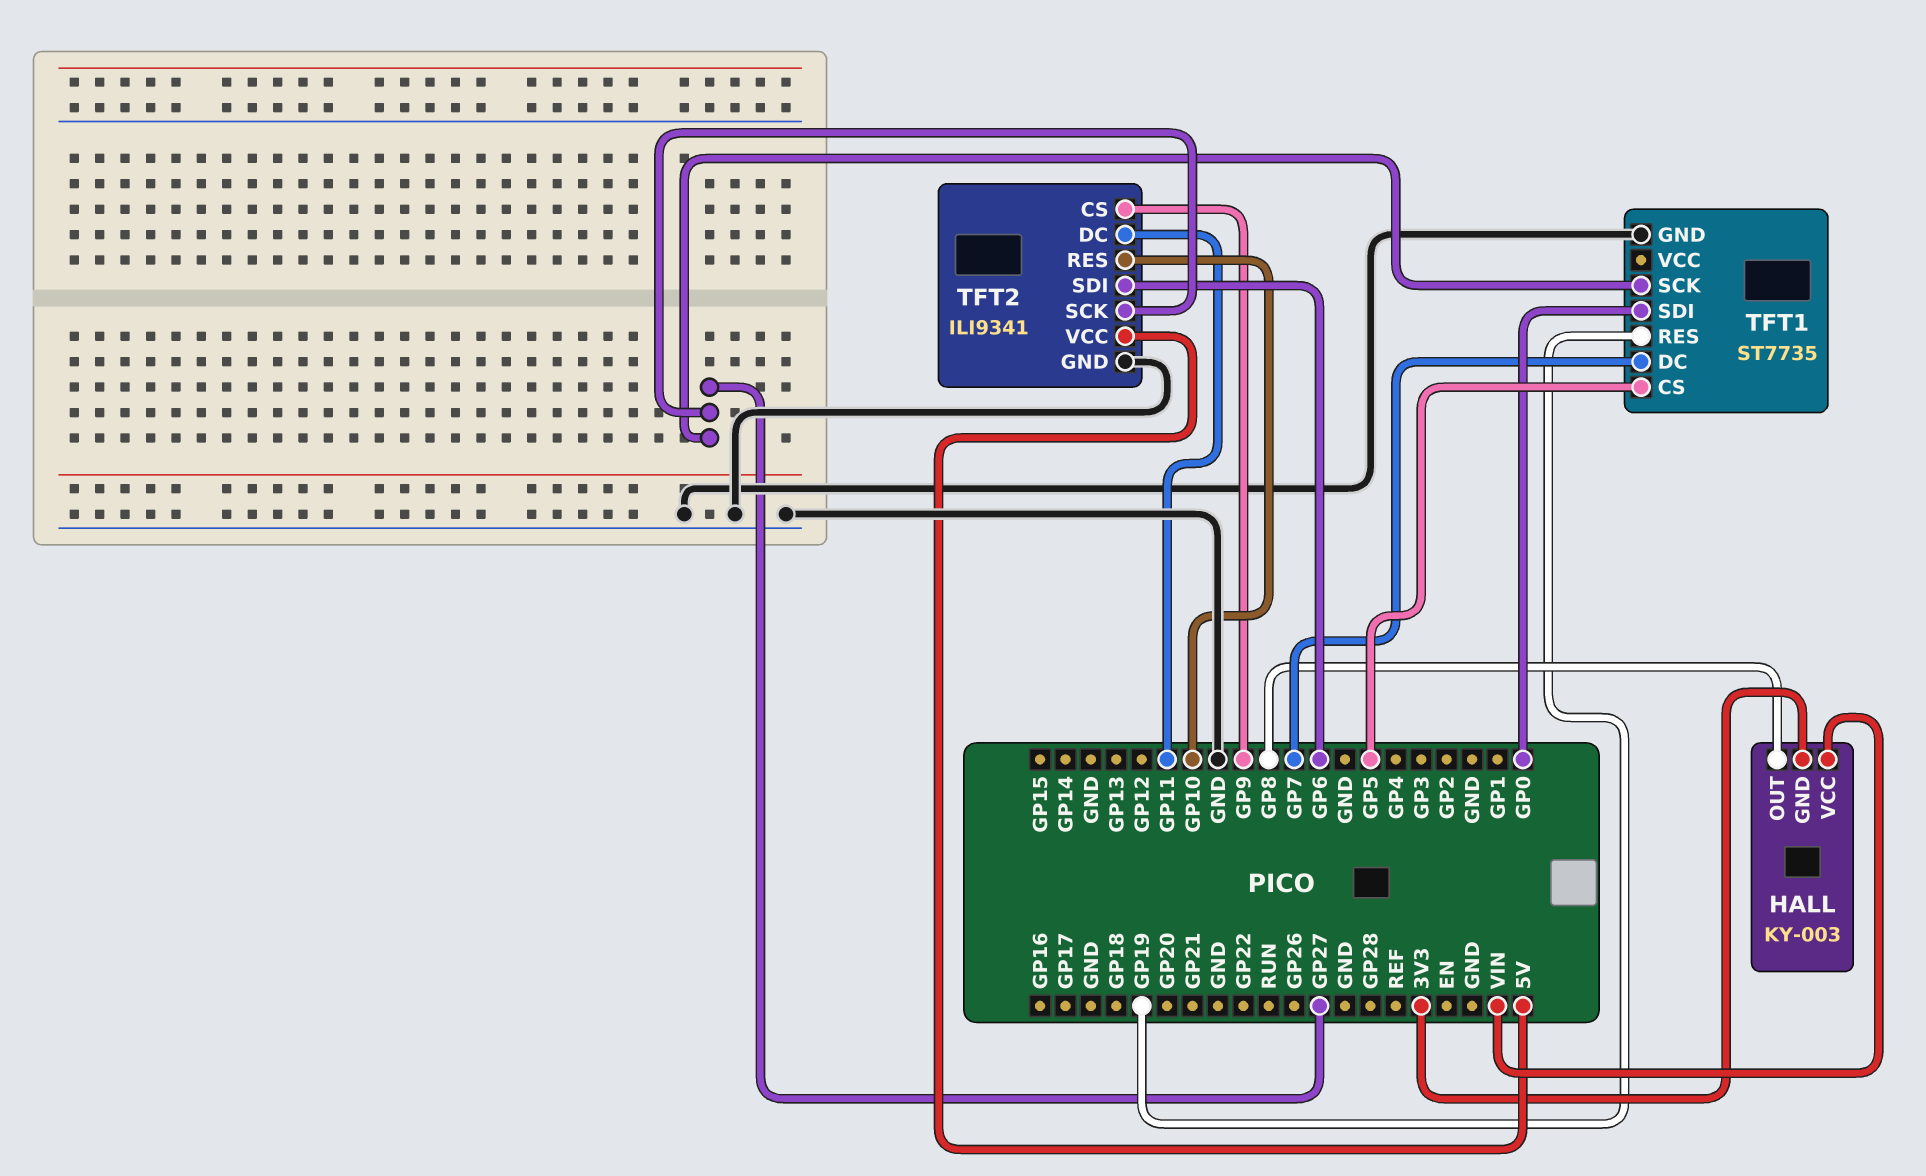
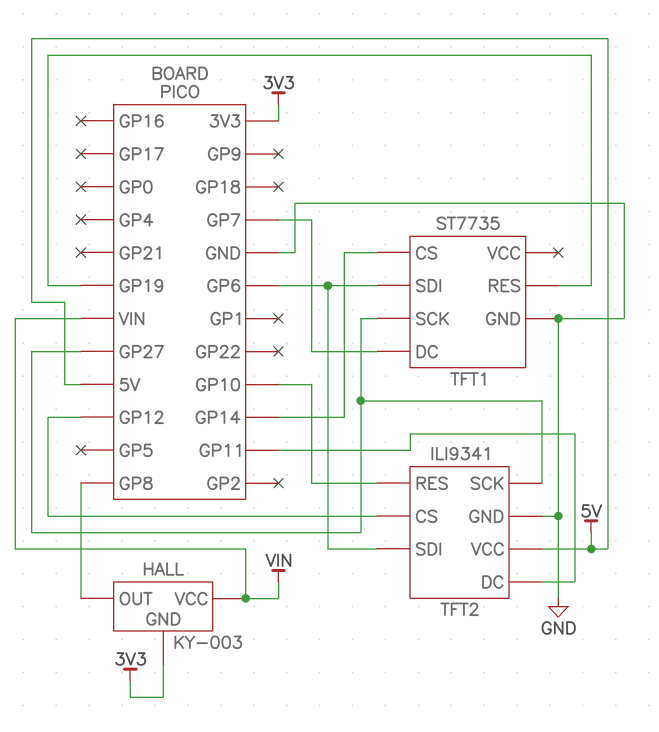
TFT1 pin CS: GP5 -> GP14
TFT1 pin SDI: GP0 -> GP6
TFT2 pin CS: GP9 -> GP12

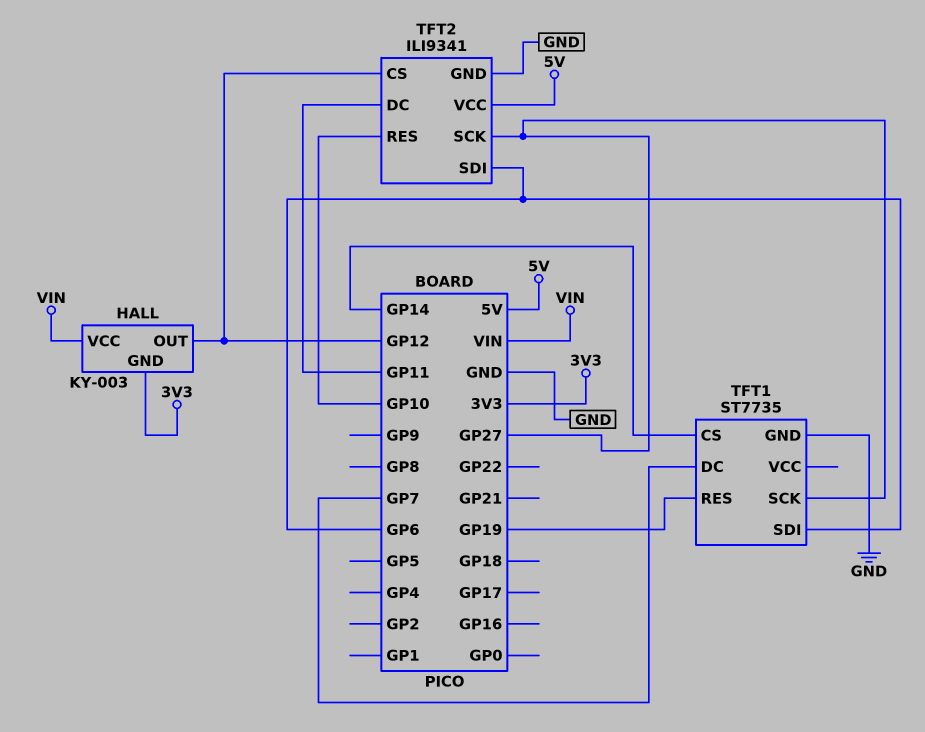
HALL pin OUT: GP8 -> GP12

